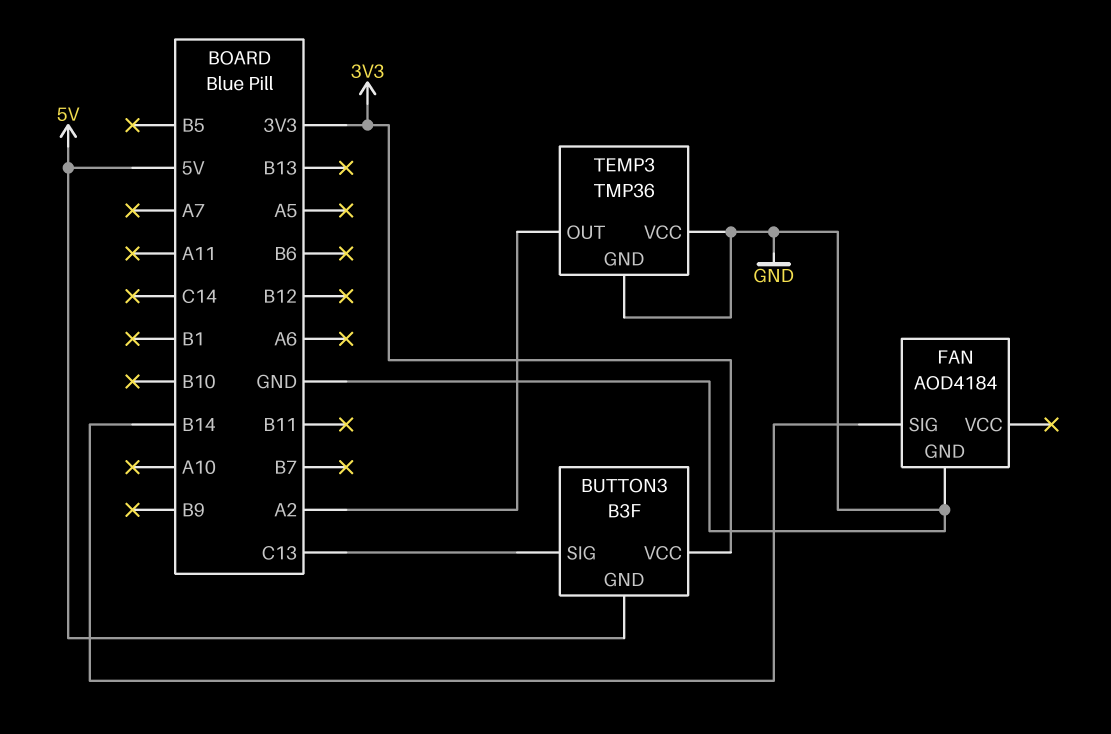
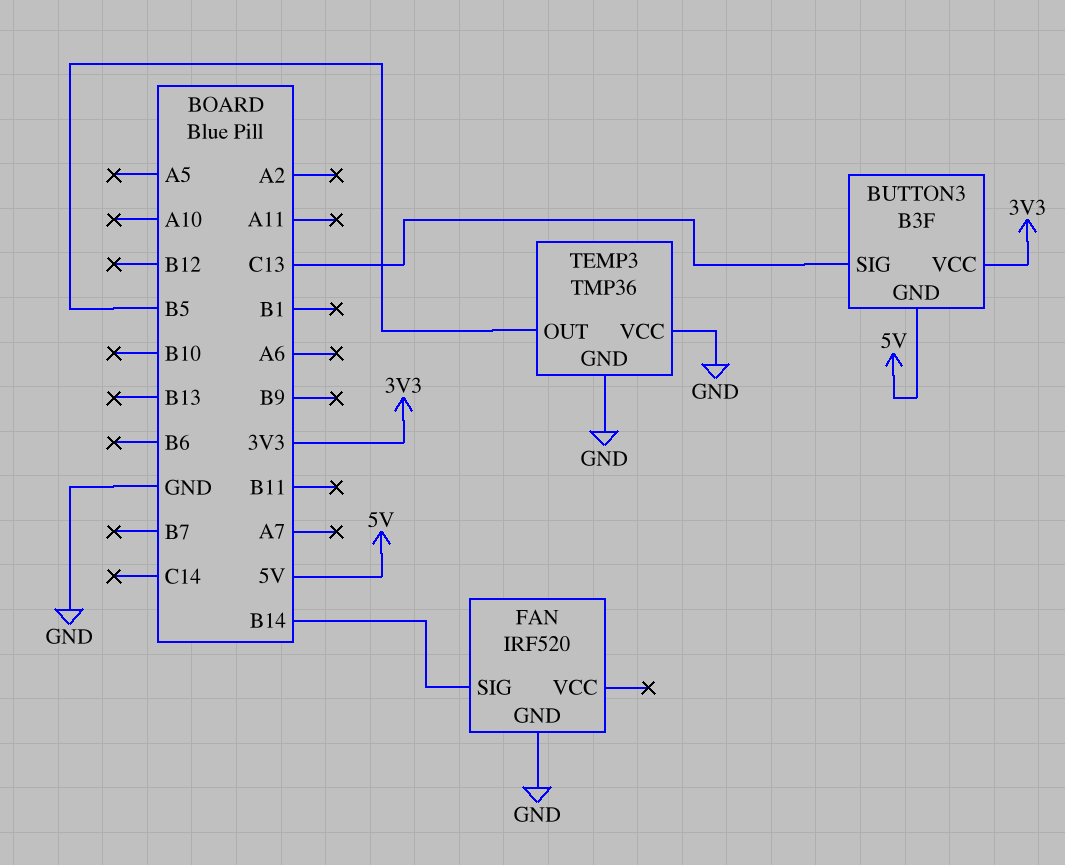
FAN: AOD4184 -> IRF520
TEMP3 pin OUT: A2 -> B5

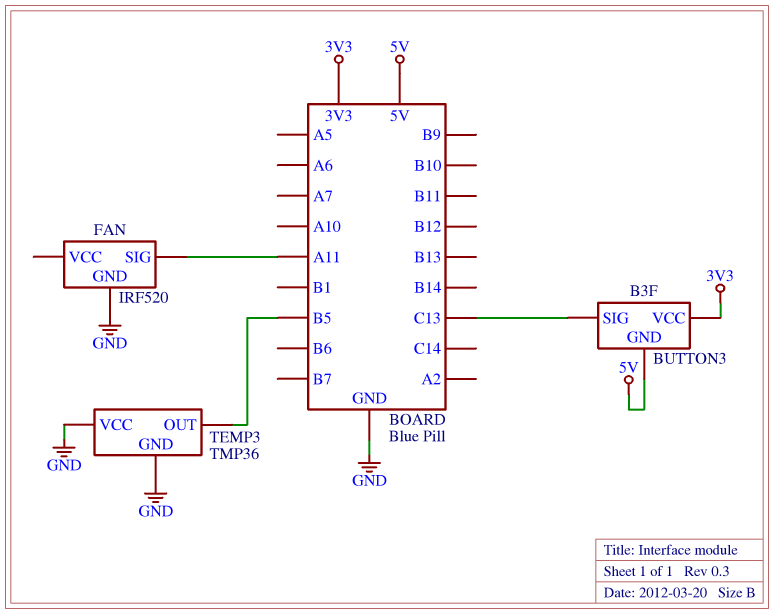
FAN pin SIG: B14 -> A11

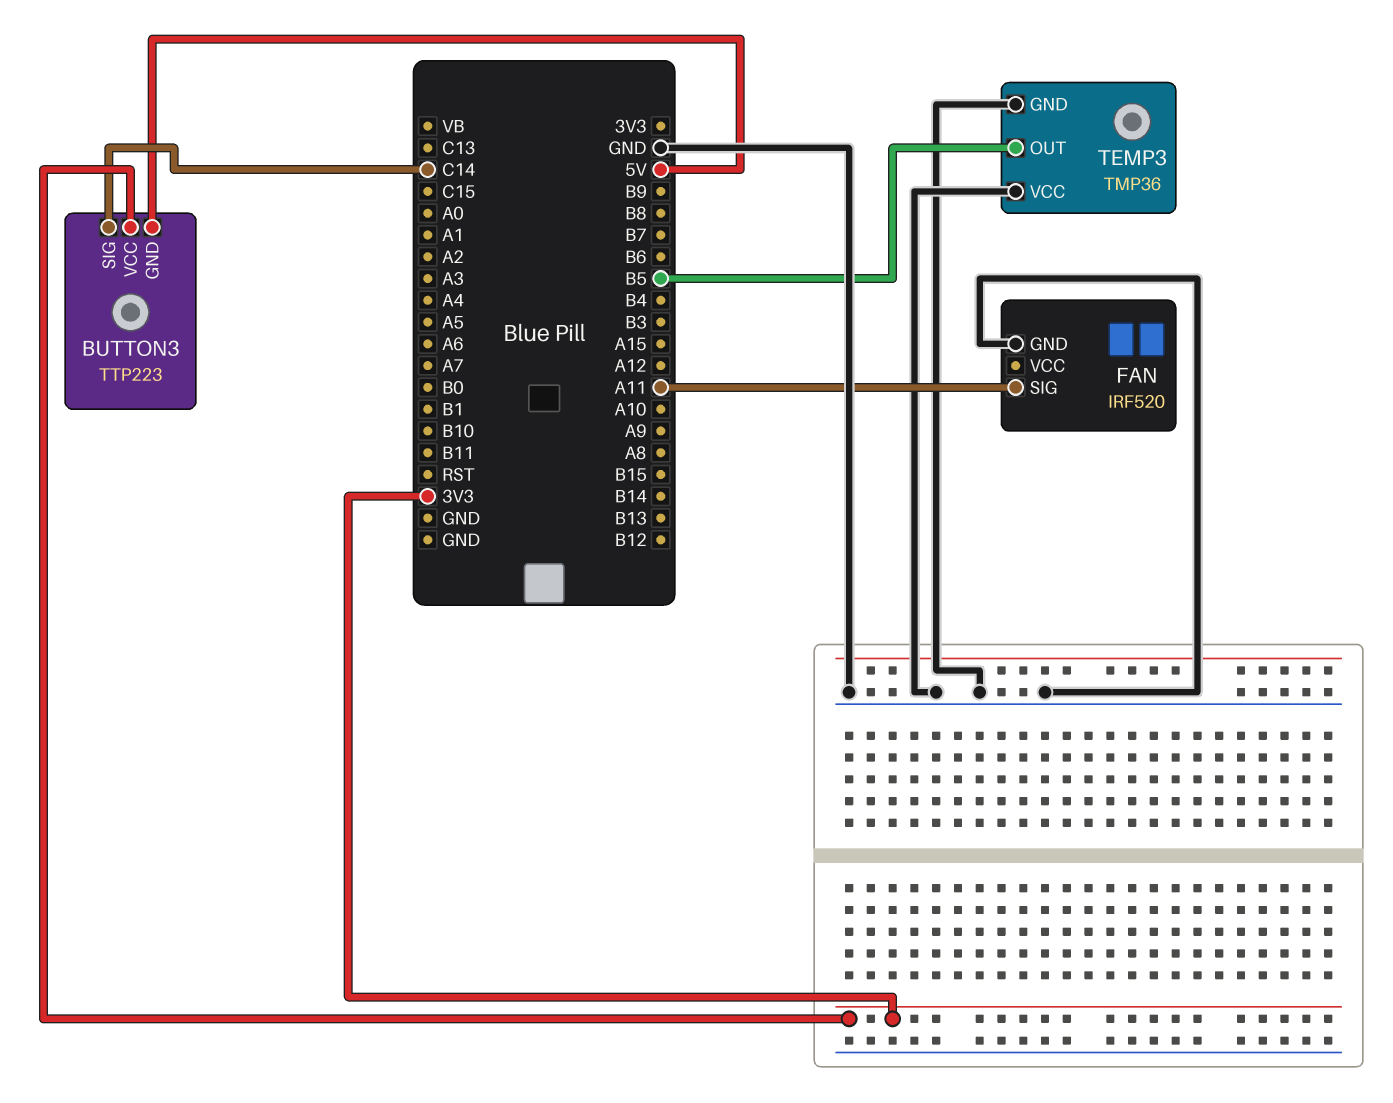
BUTTON3: B3F -> TTP223
BUTTON3 pin SIG: C13 -> C14

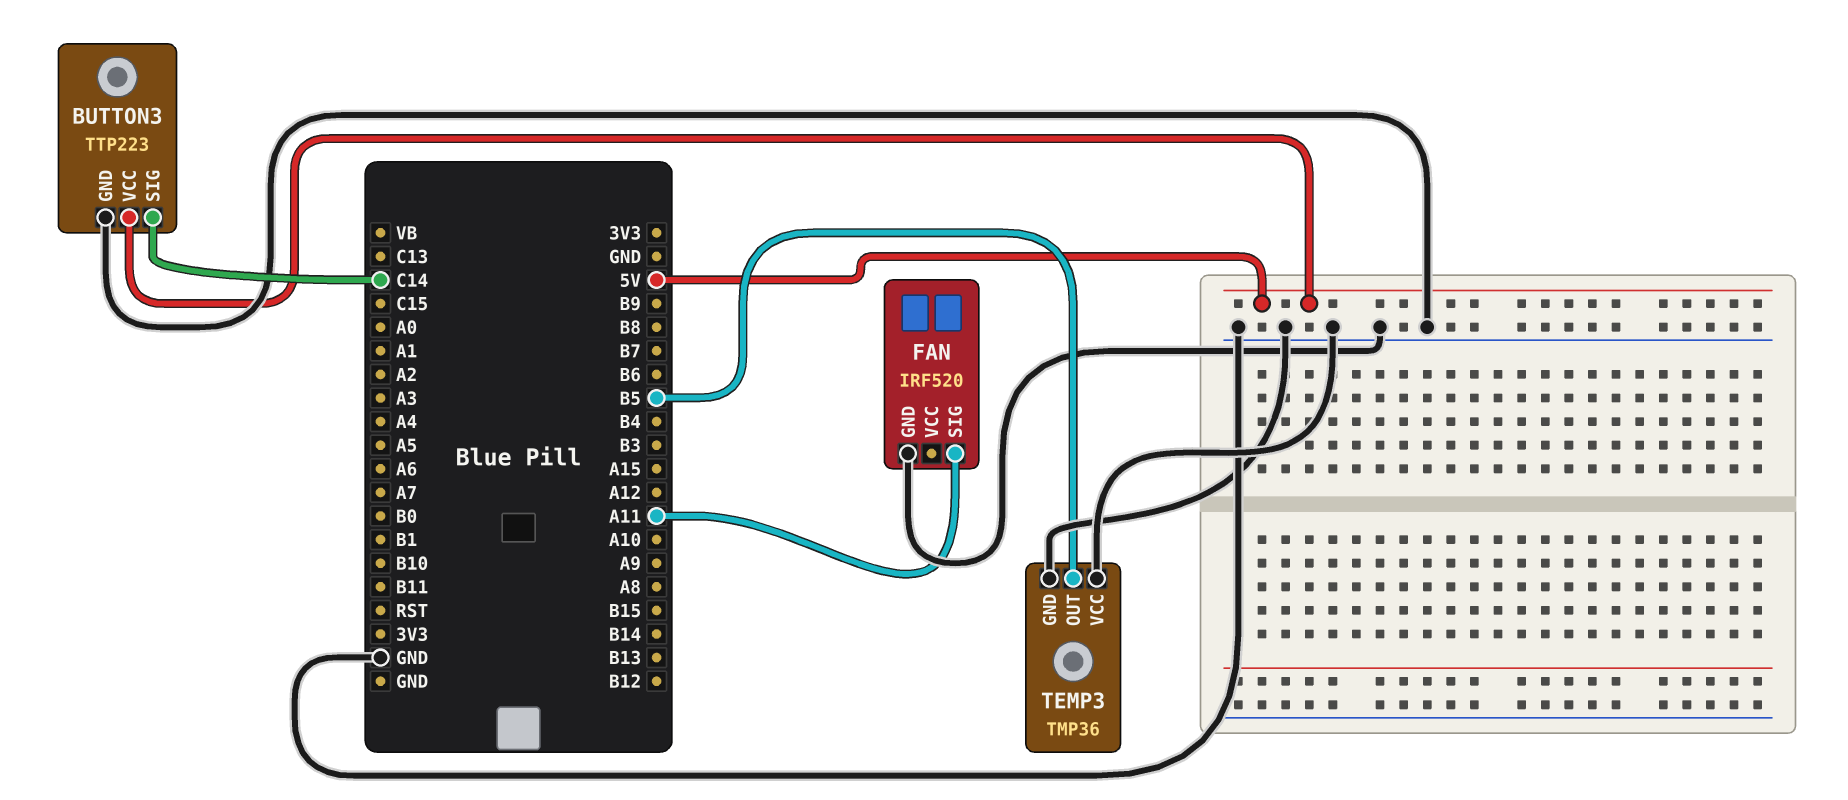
BUTTON3 pin GND: 5V -> GND
BUTTON3 pin VCC: 3V3 -> 5V

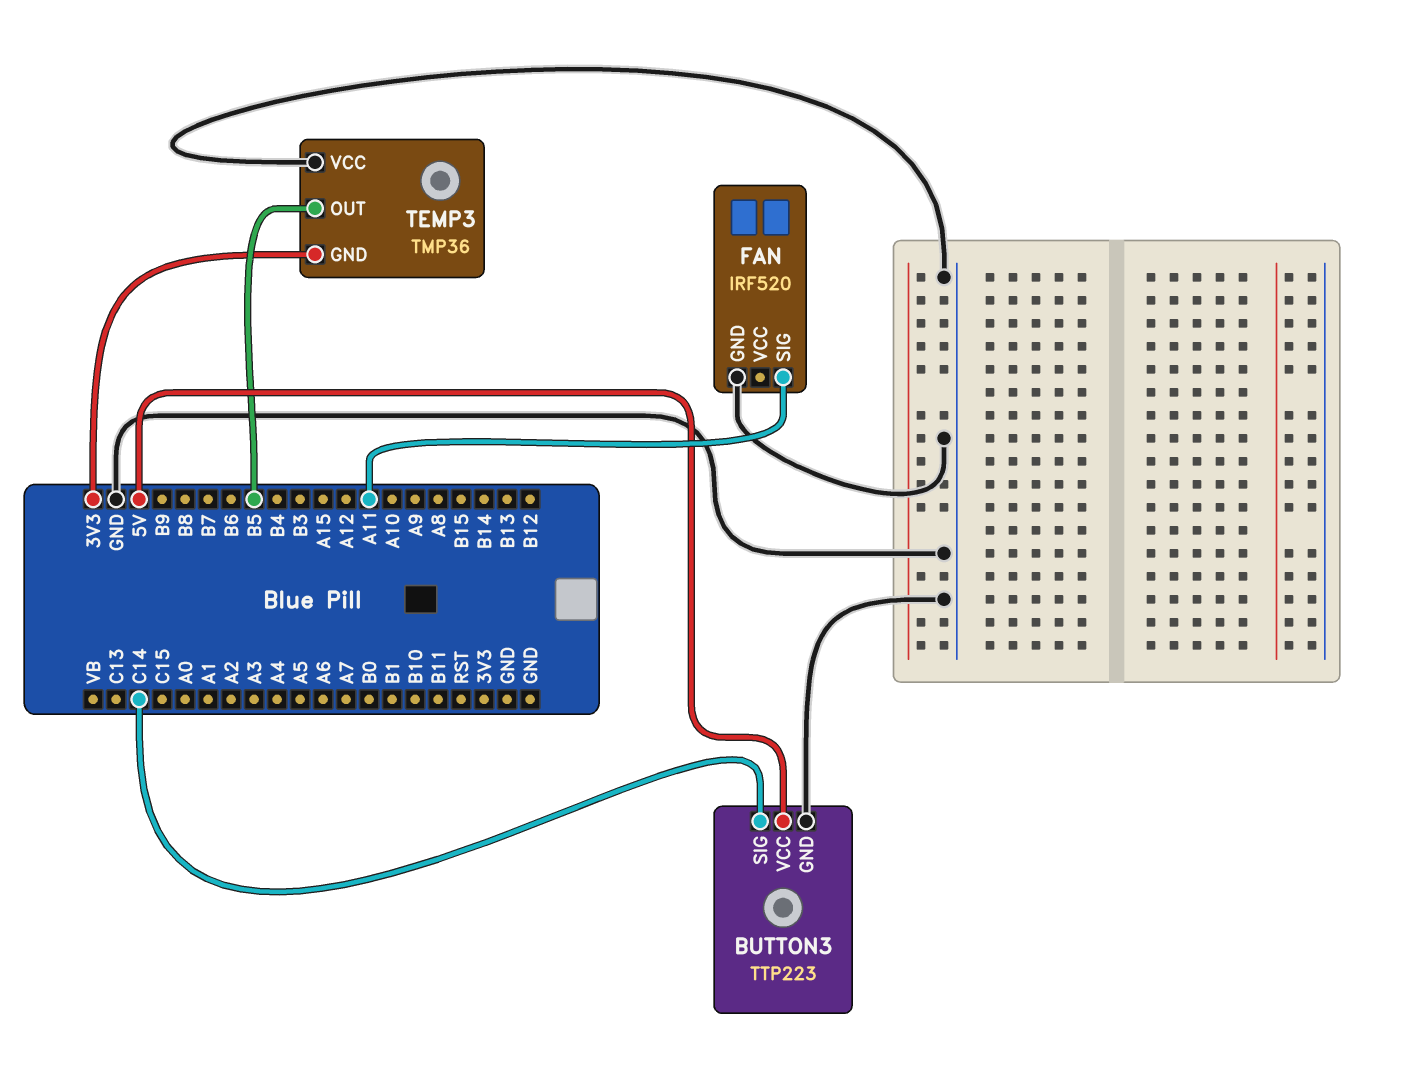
TEMP3 pin GND: GND -> 3V3

